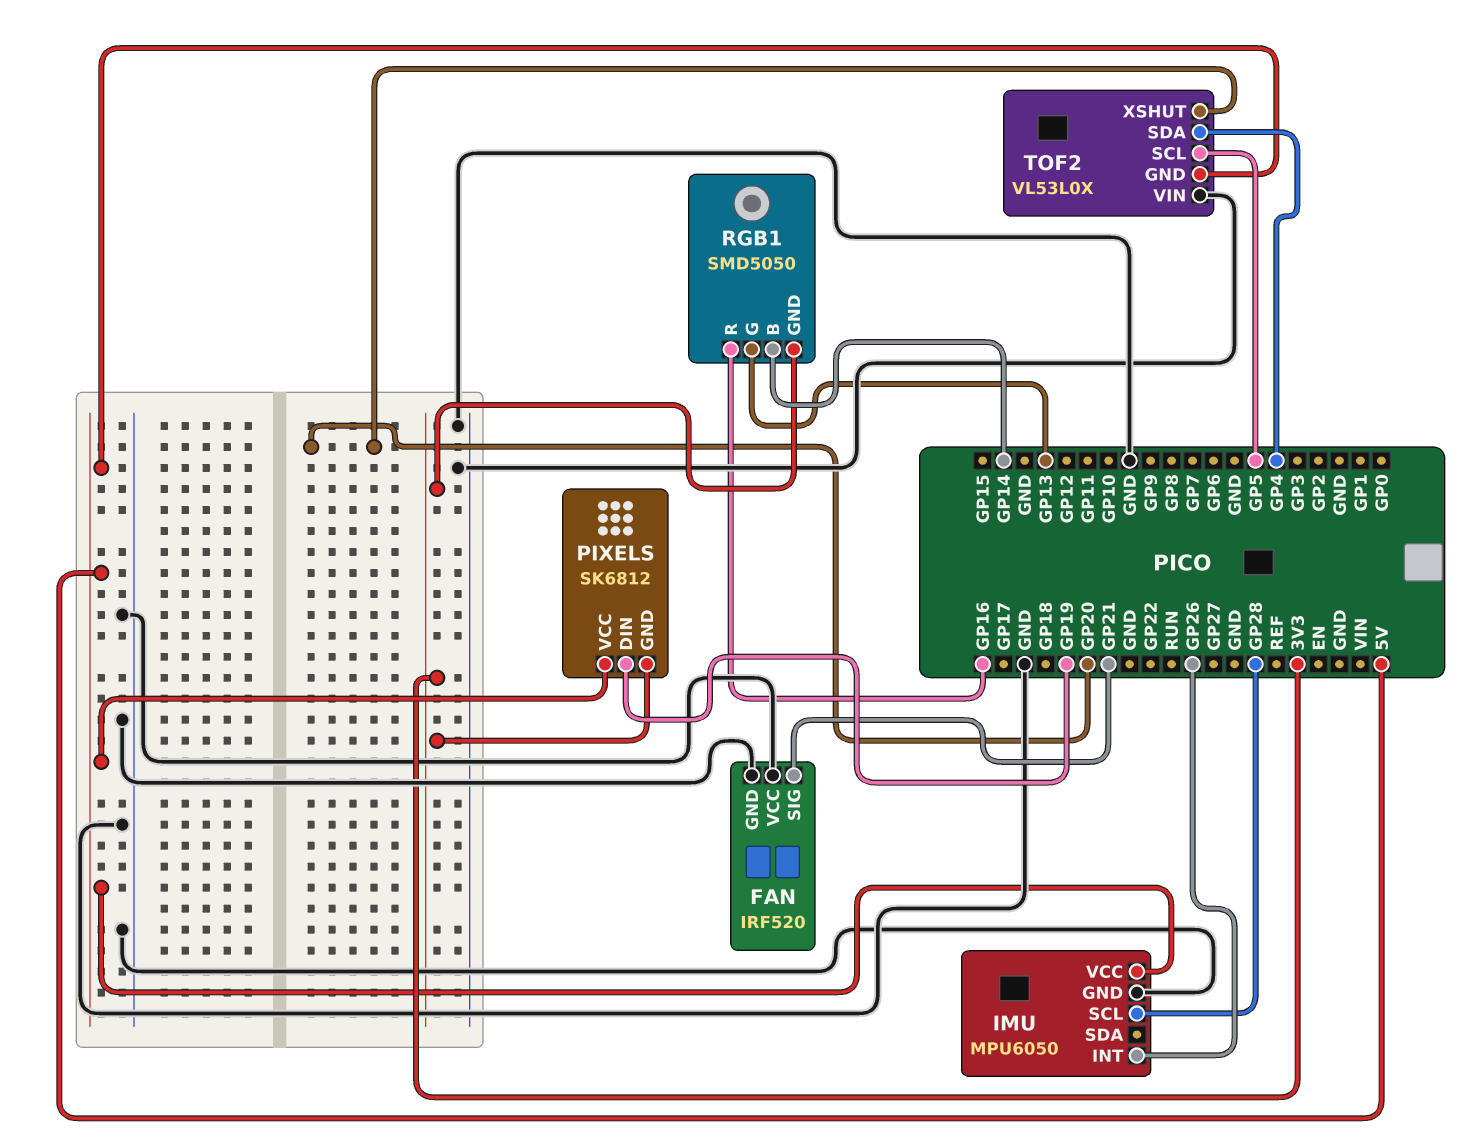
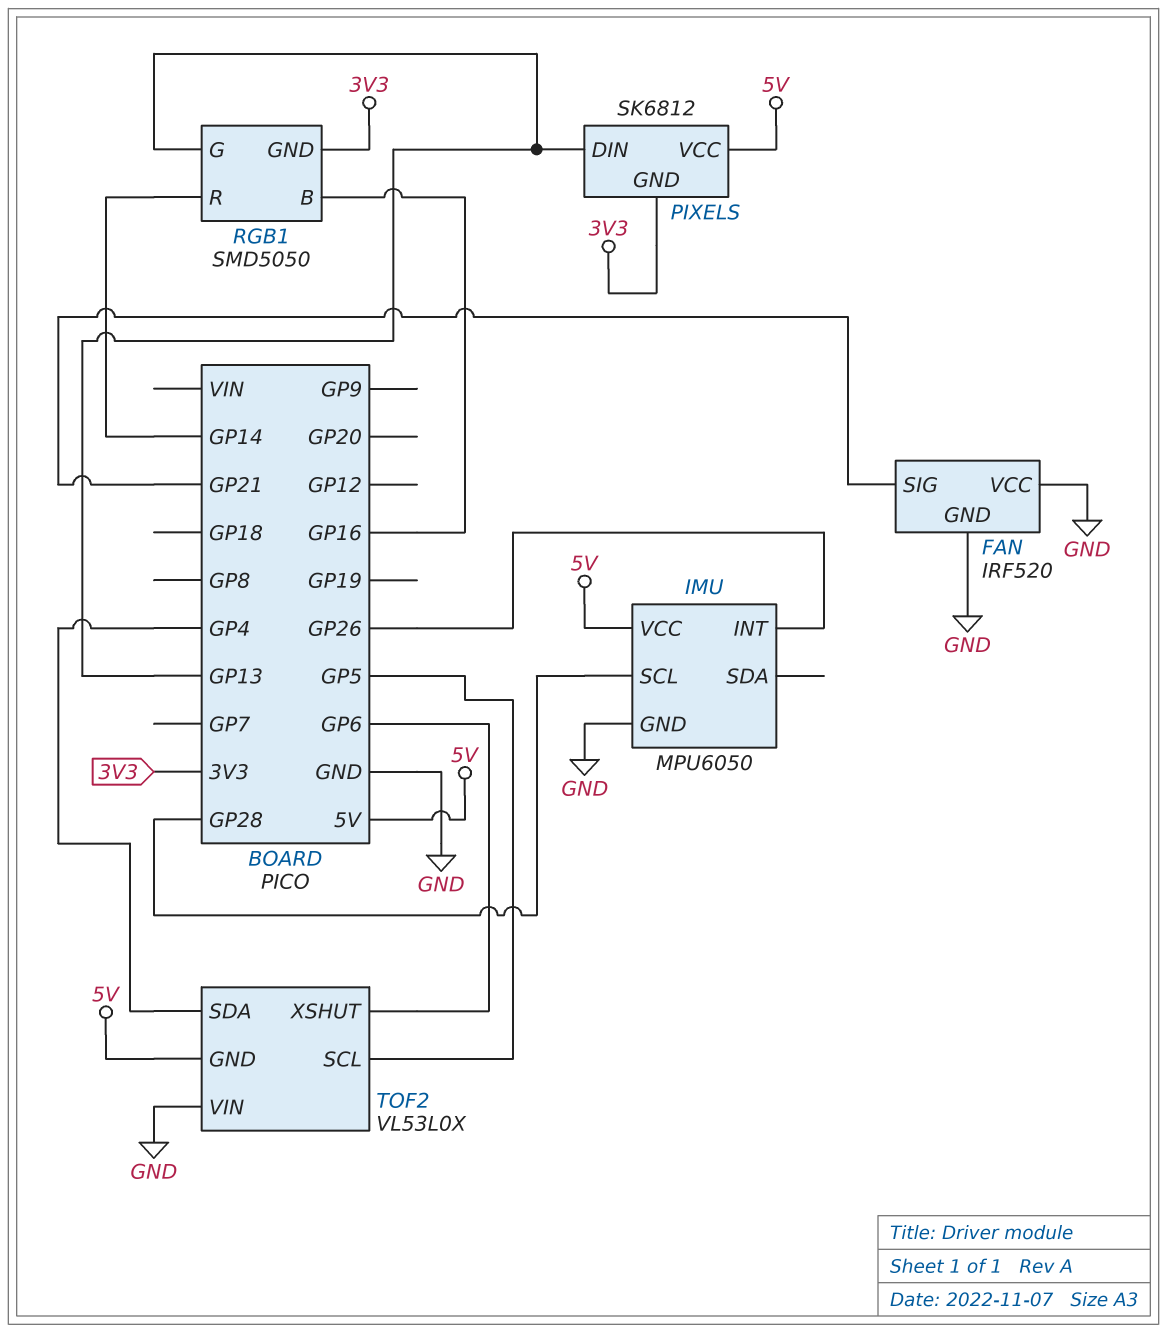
PIXELS pin DIN: GP19 -> GP13
RGB1 pin B: GP14 -> GP16
RGB1 pin R: GP16 -> GP14
TOF2 pin XSHUT: GP20 -> GP6

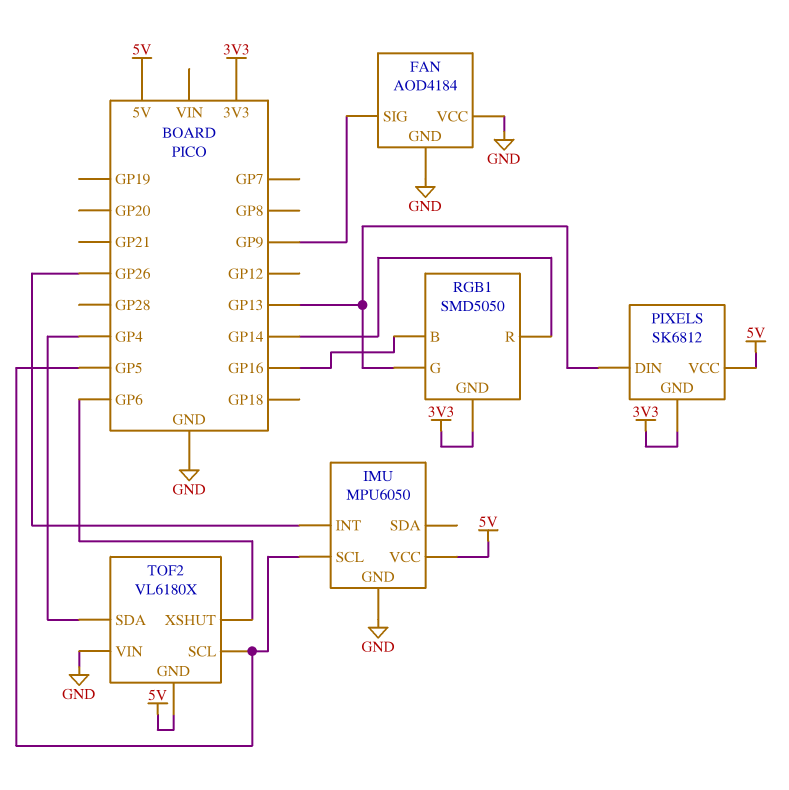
FAN: IRF520 -> AOD4184
FAN pin SIG: GP21 -> GP9
IMU pin SCL: GP28 -> GP5
TOF2: VL53L0X -> VL6180X

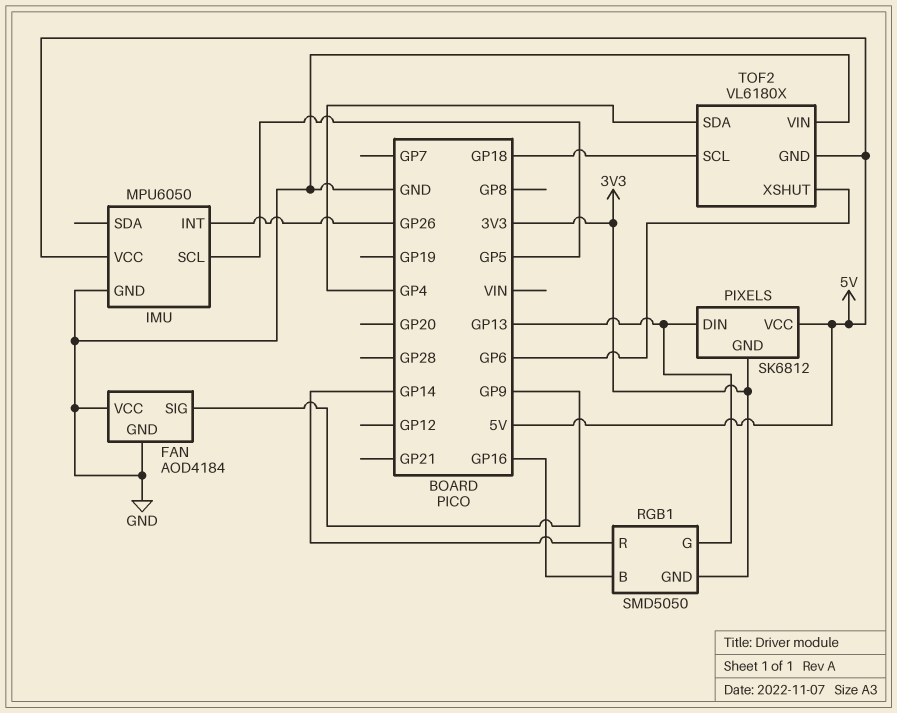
TOF2 pin SCL: GP5 -> GP18

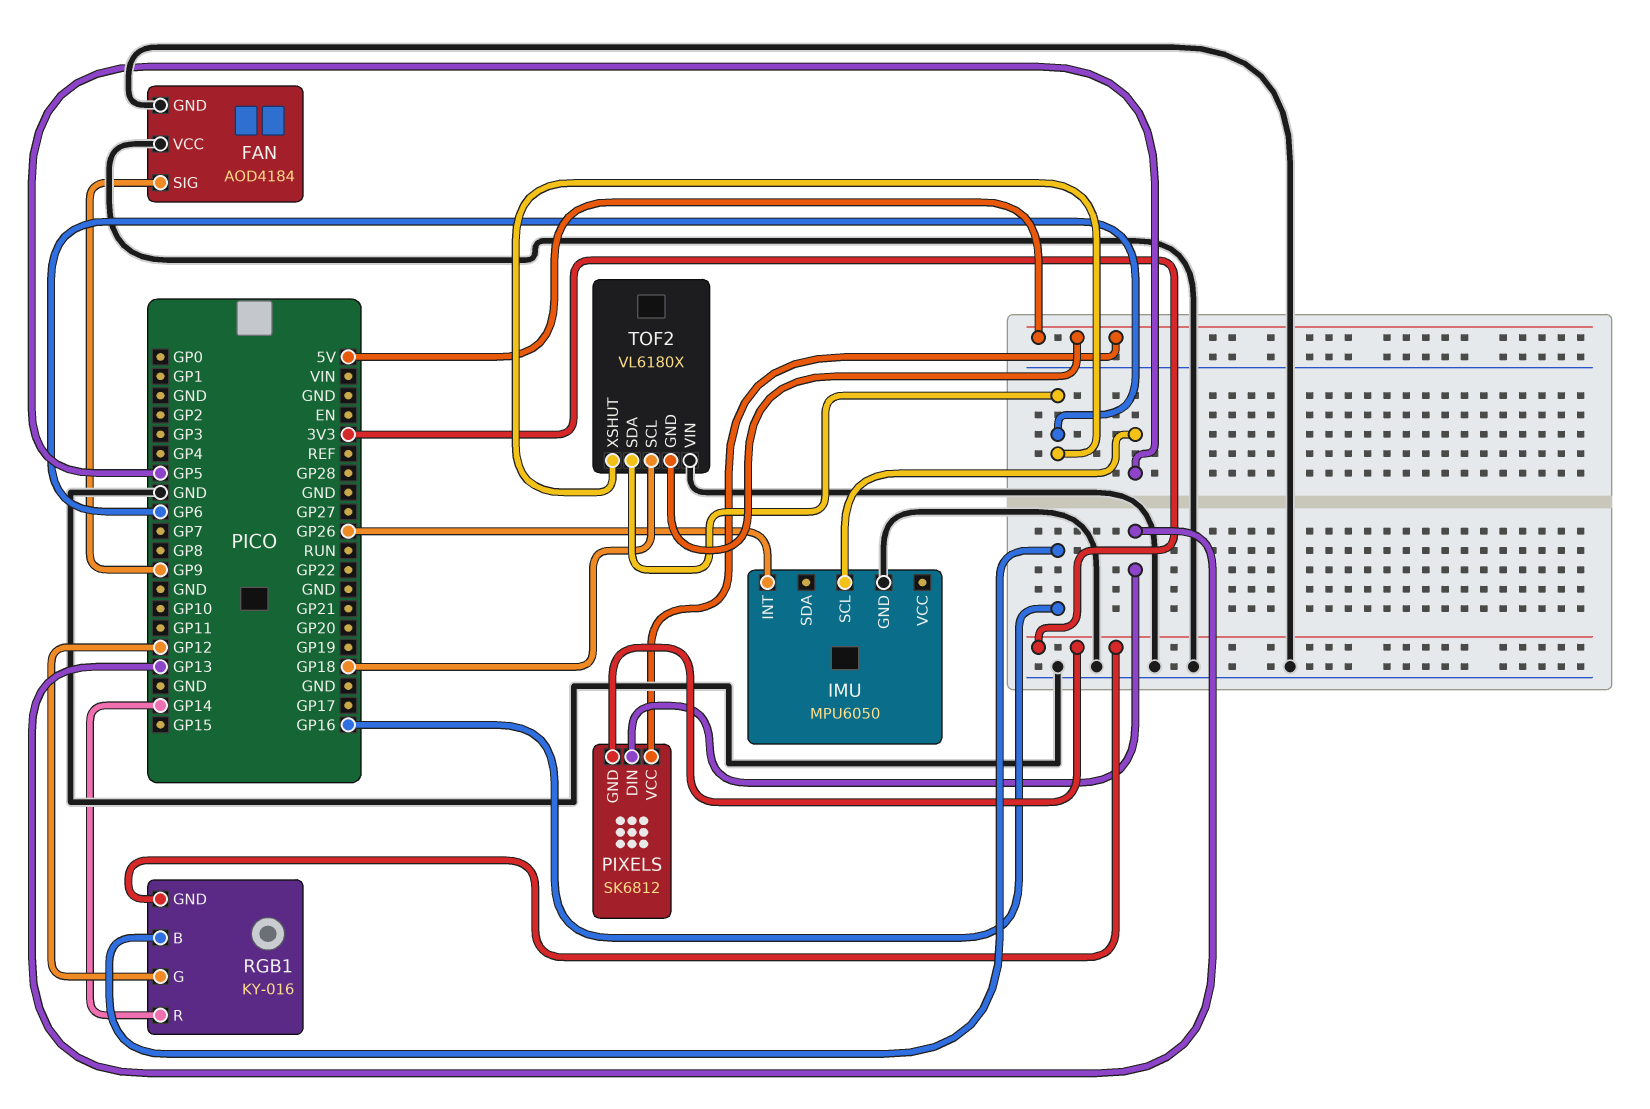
IMU pin VCC: 5V -> none
RGB1: SMD5050 -> KY-016
RGB1 pin G: GP13 -> GP12
TOF2 pin SDA: GP4 -> GP6

